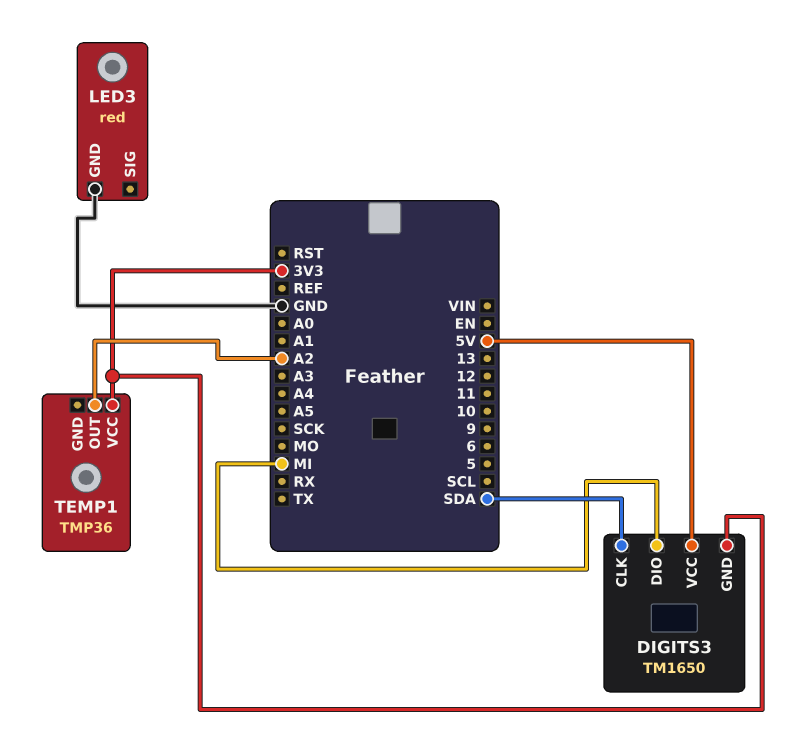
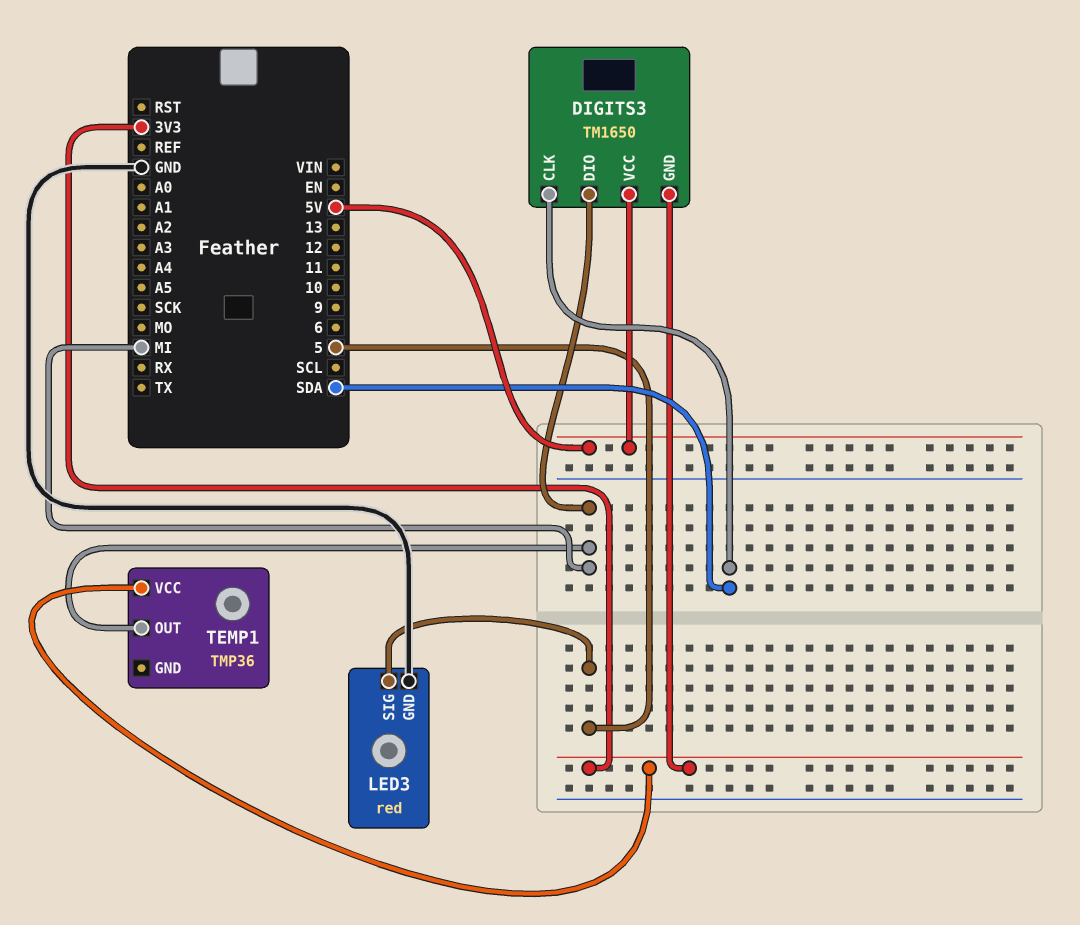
LED3 pin SIG: none -> 5
TEMP1 pin OUT: A2 -> MI

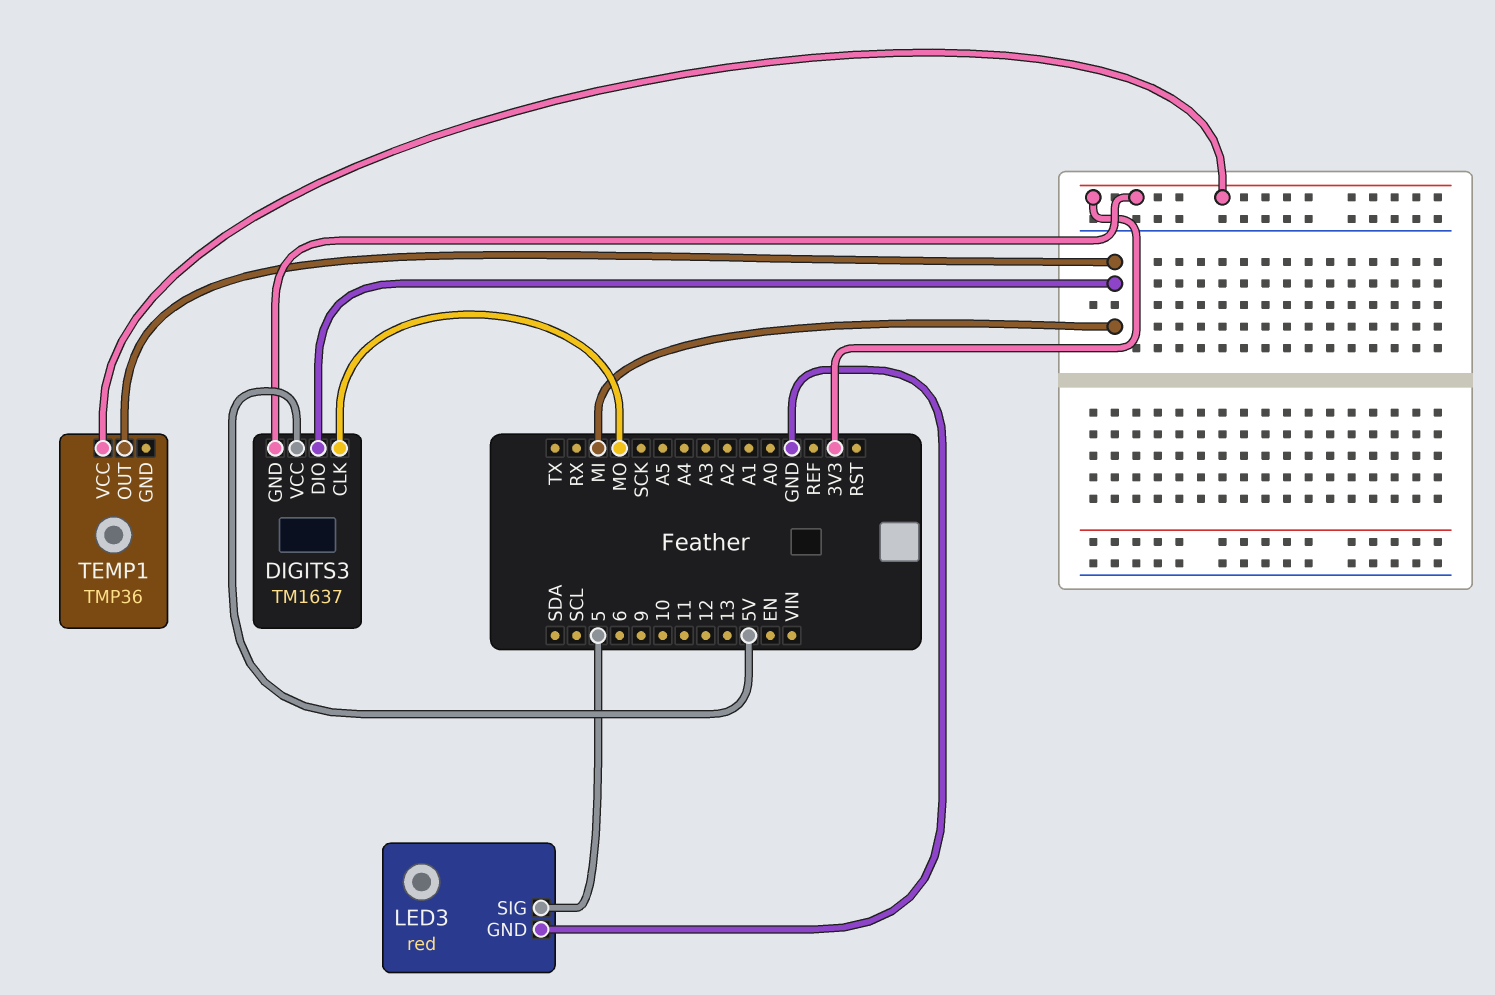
DIGITS3: TM1650 -> TM1637
DIGITS3 pin CLK: SDA -> MO

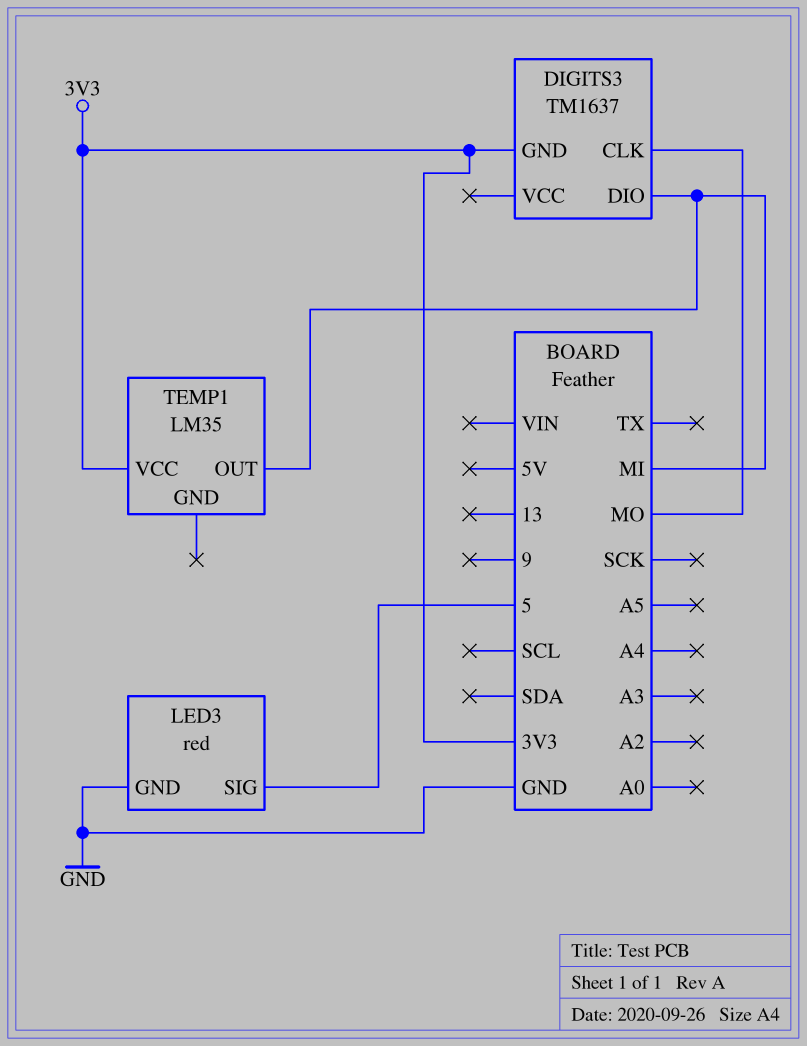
DIGITS3 pin VCC: 5V -> none
TEMP1: TMP36 -> LM35

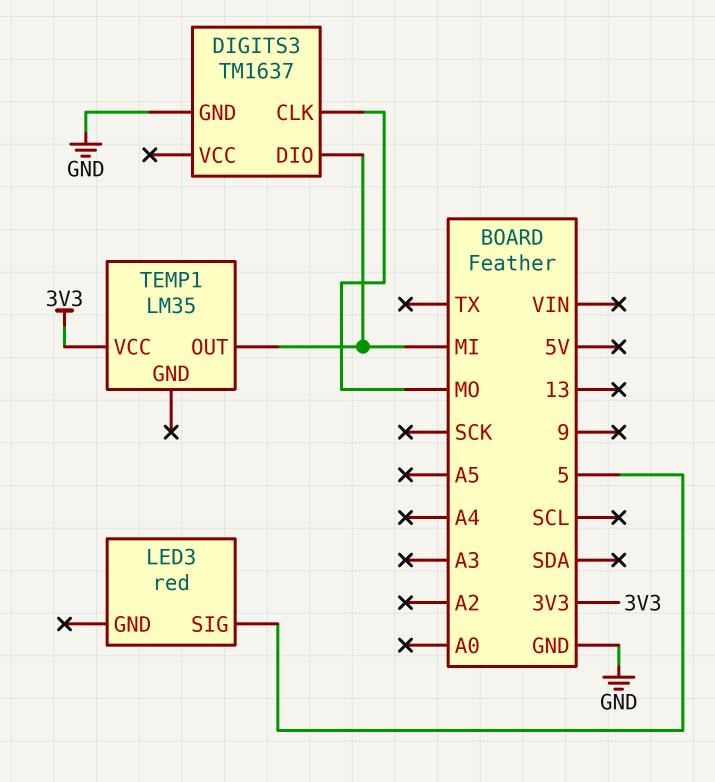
DIGITS3 pin GND: 3V3 -> GND
LED3 pin GND: GND -> none

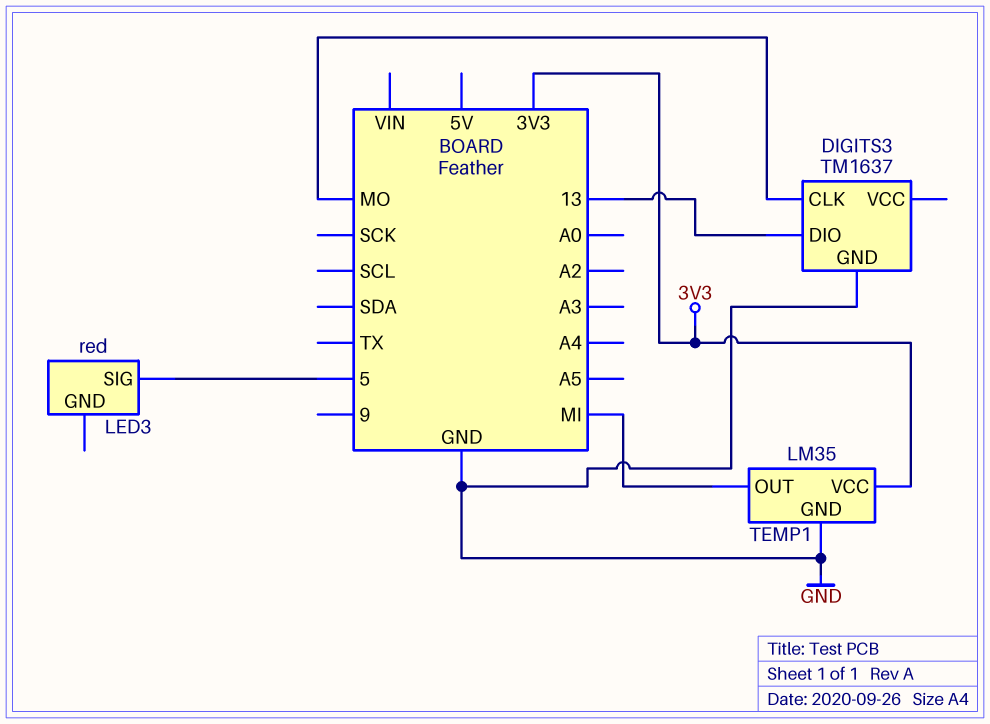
DIGITS3 pin DIO: MI -> 13
TEMP1 pin GND: none -> GND

